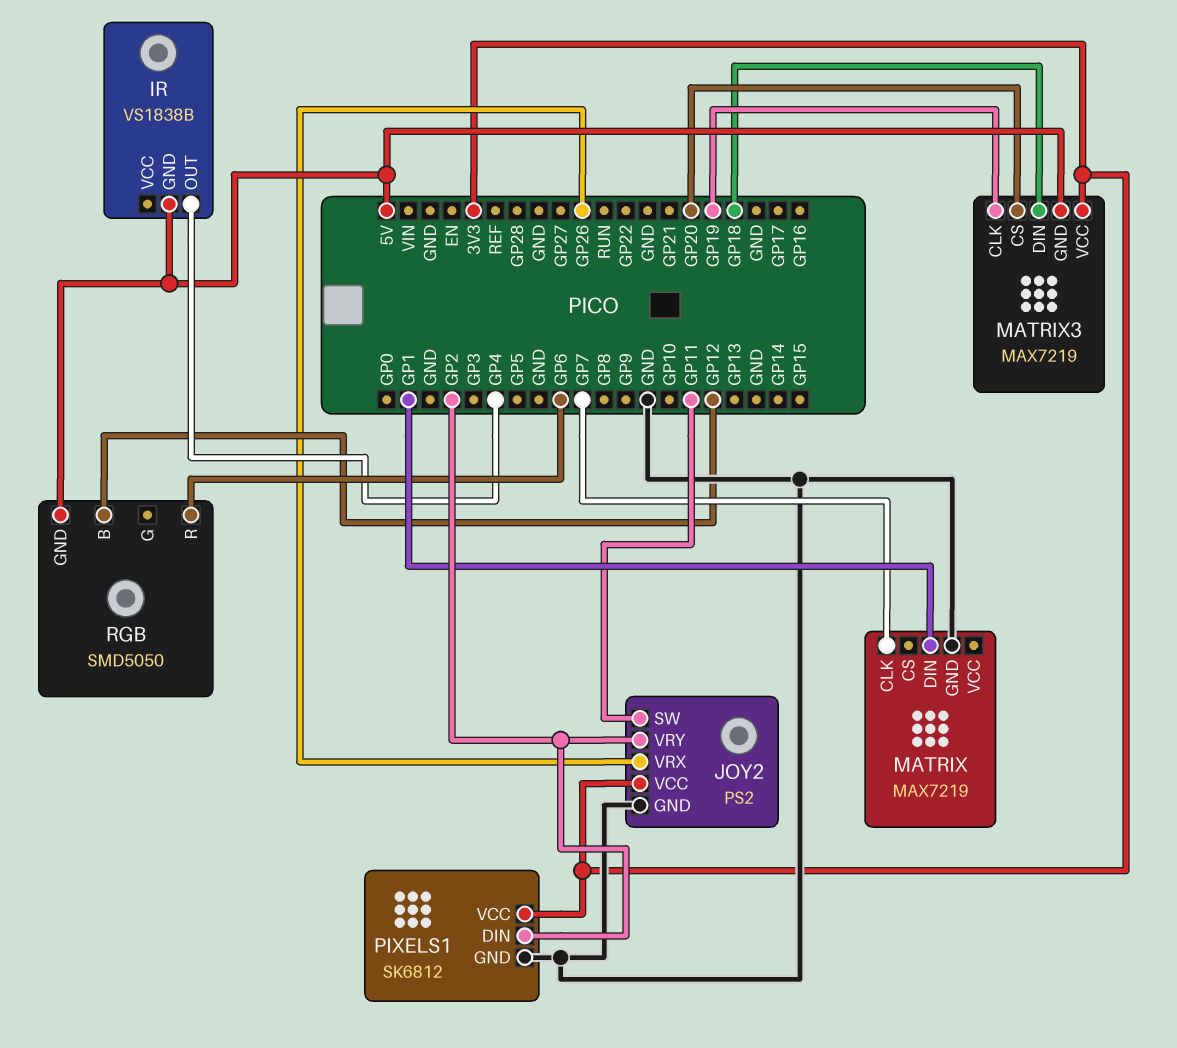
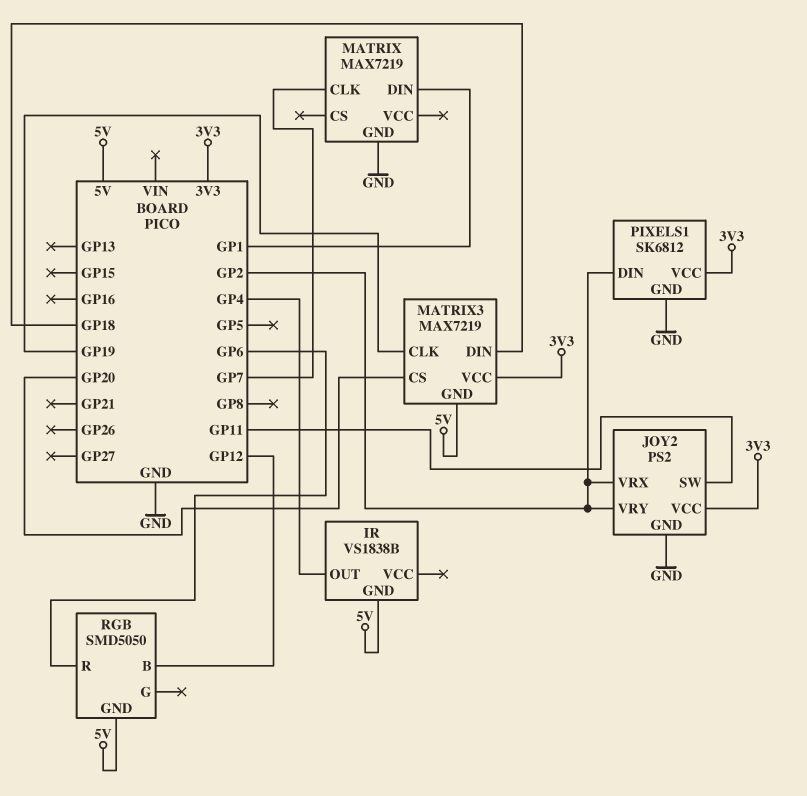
JOY2 pin VRX: GP26 -> GP2

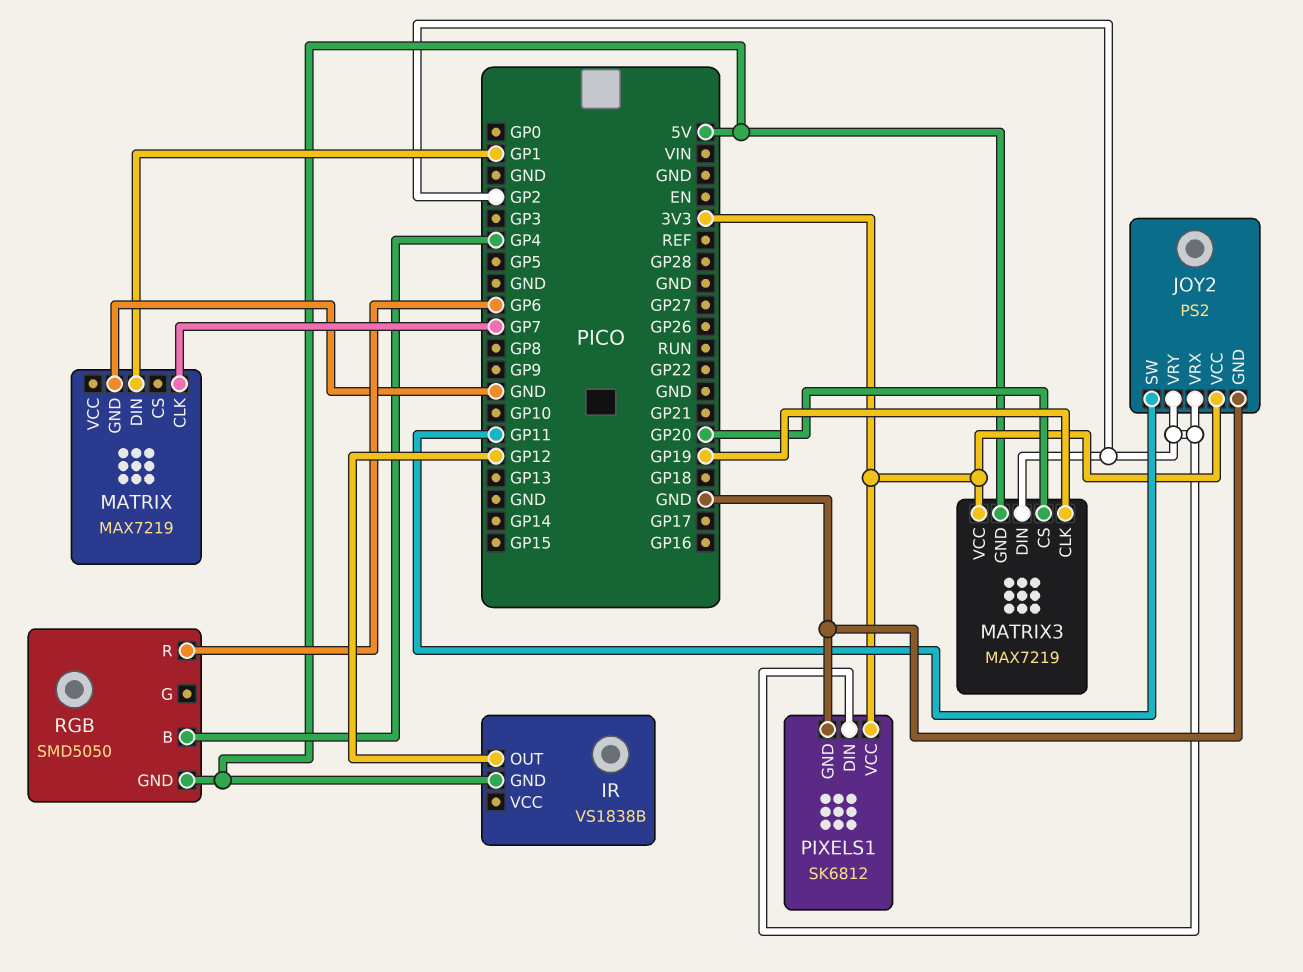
IR pin OUT: GP4 -> GP12
MATRIX3 pin DIN: GP18 -> GP2
RGB pin B: GP12 -> GP4

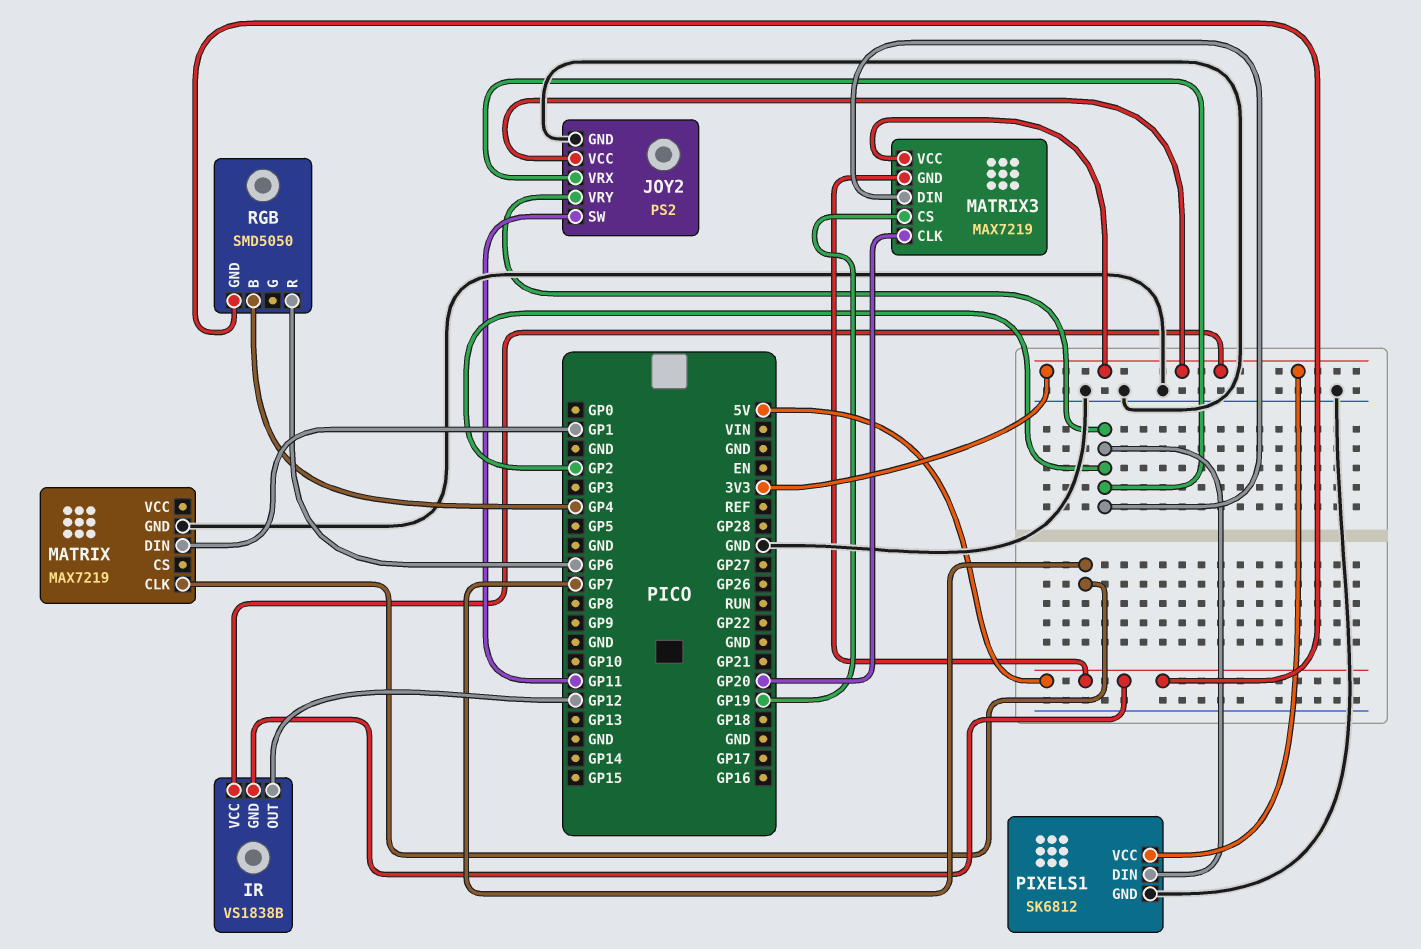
IR pin VCC: none -> 3V3
MATRIX3 pin CLK: GP19 -> GP20
MATRIX3 pin CS: GP20 -> GP19

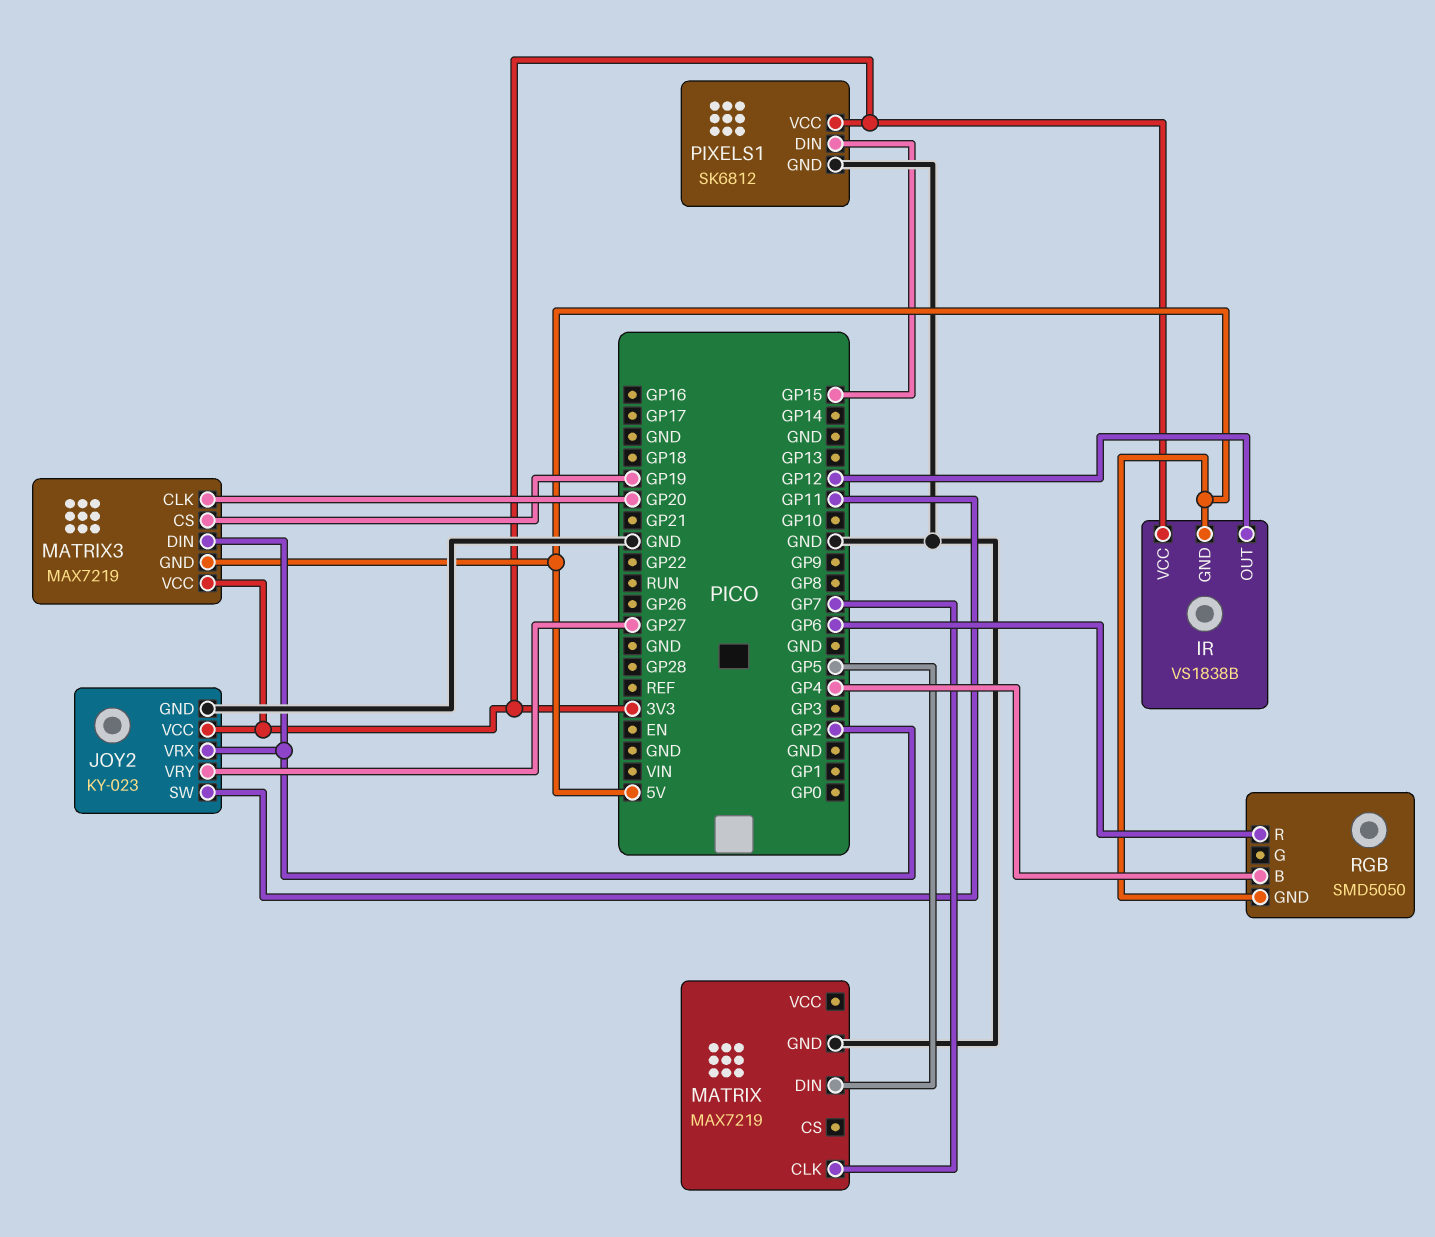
JOY2: PS2 -> KY-023
JOY2 pin VRY: GP2 -> GP27
MATRIX pin DIN: GP1 -> GP5
PIXELS1 pin DIN: GP2 -> GP15

